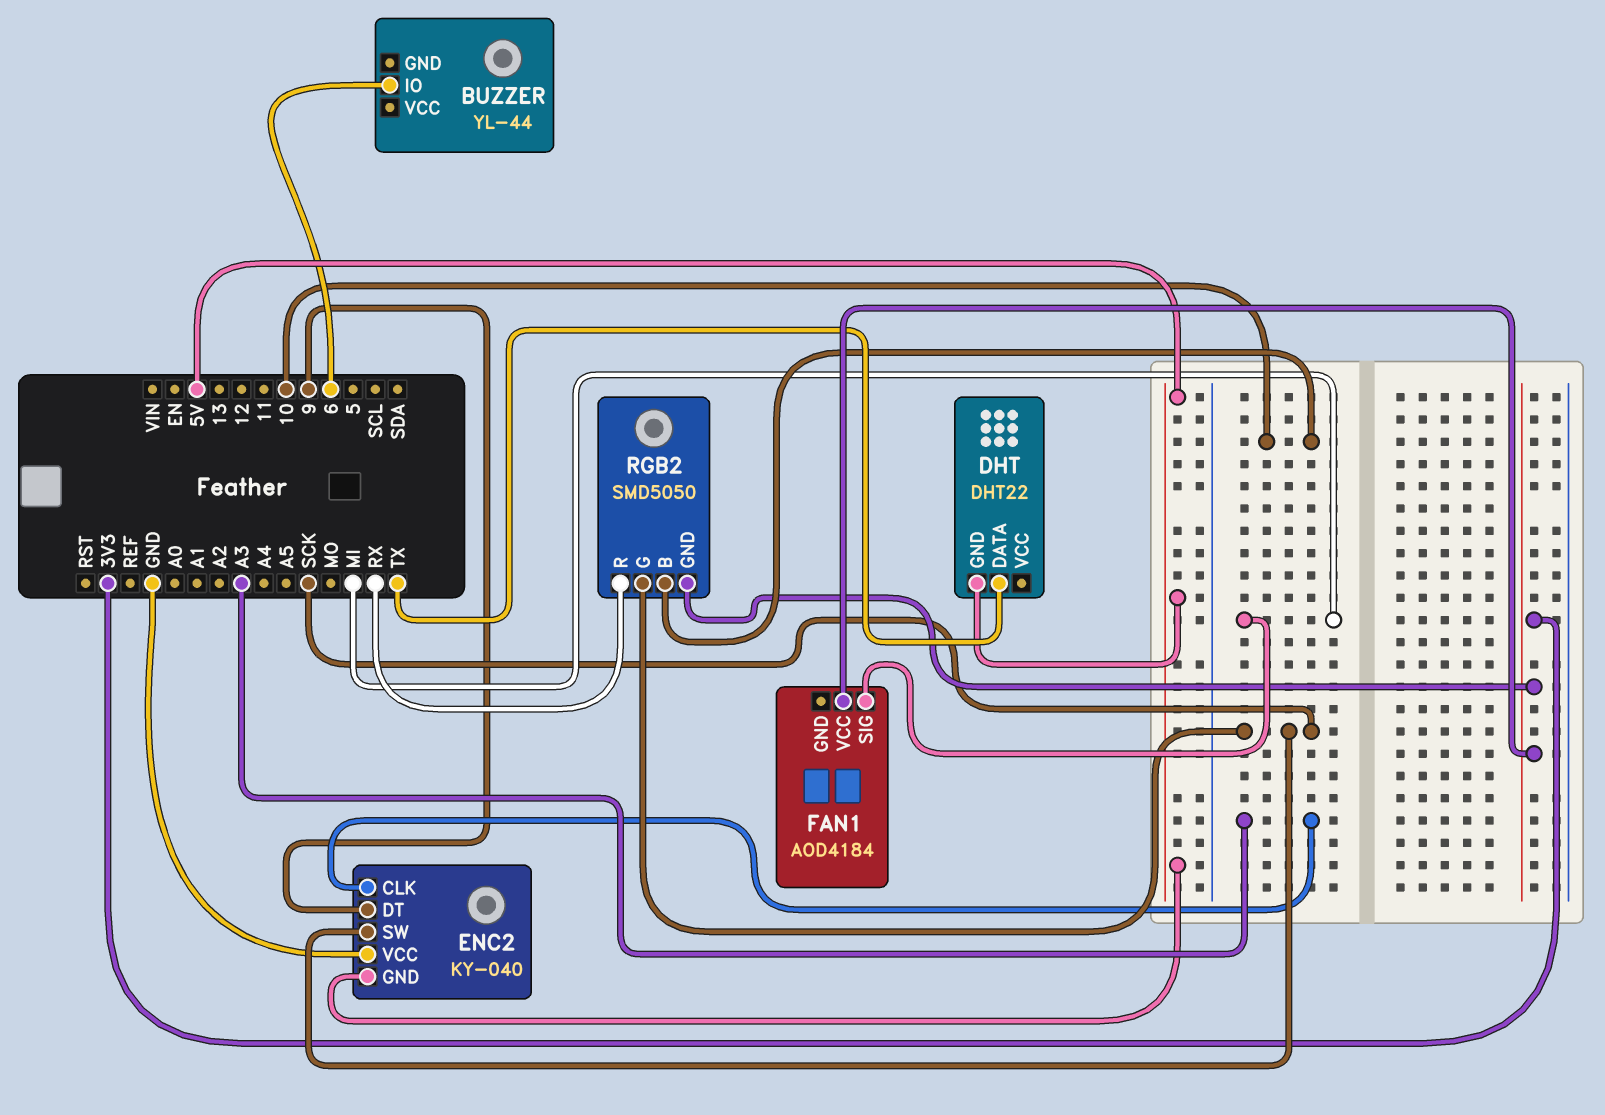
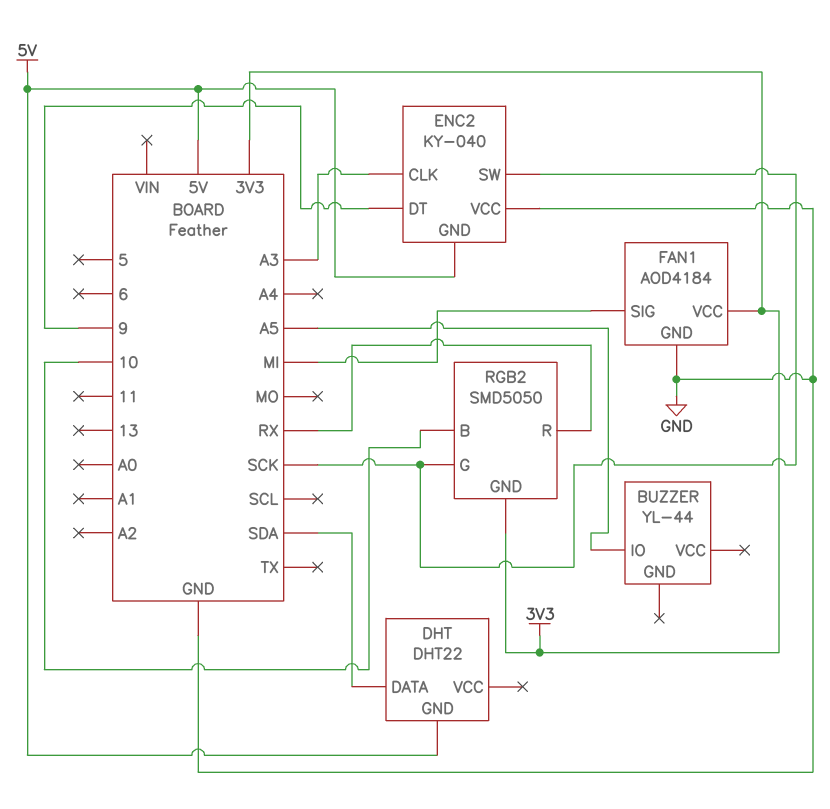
BUZZER pin IO: 6 -> A5
DHT pin DATA: TX -> SDA
FAN1 pin GND: none -> GND

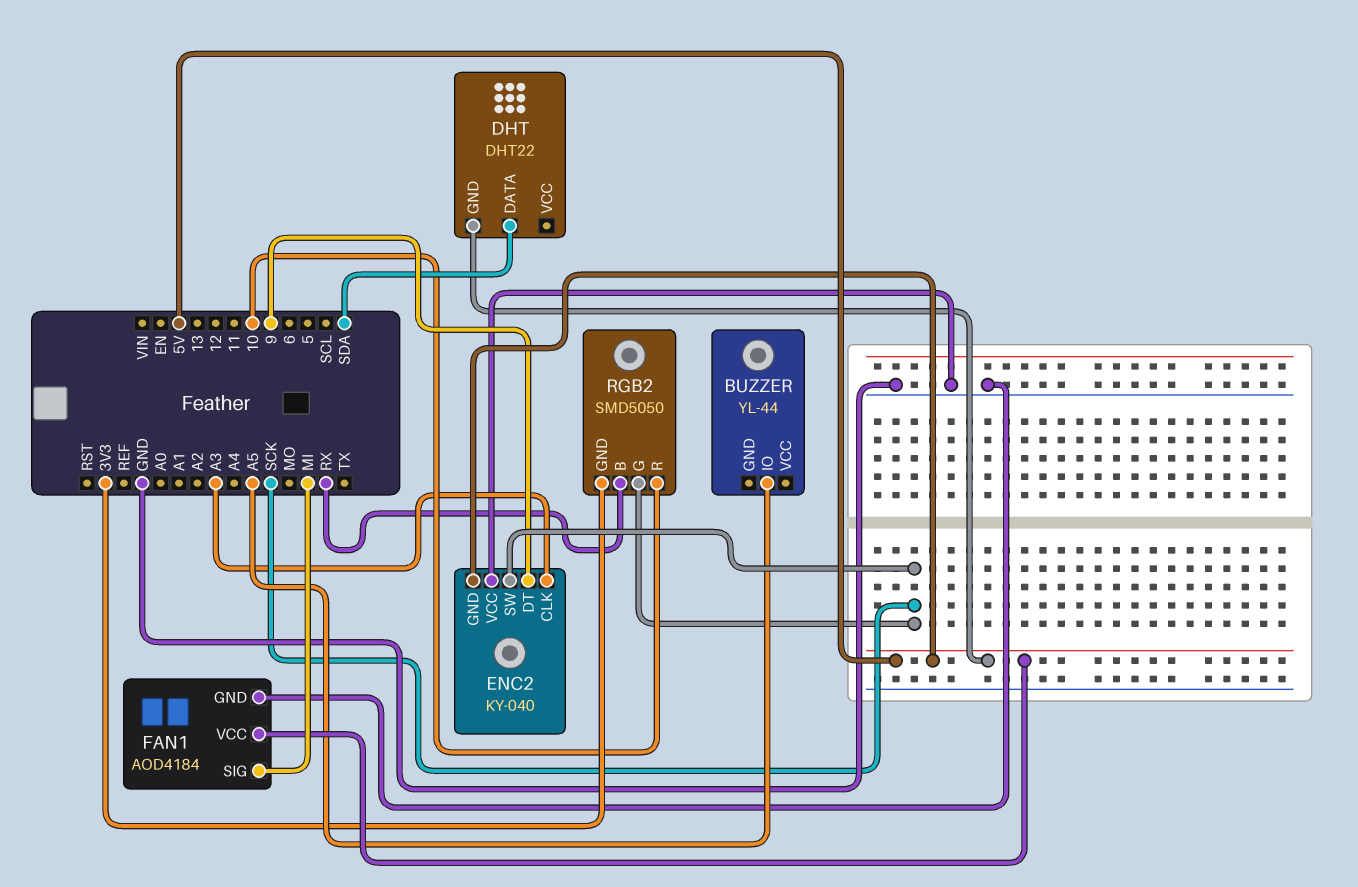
FAN1 pin VCC: 3V3 -> 5V
RGB2 pin B: 10 -> RX
RGB2 pin R: RX -> 10

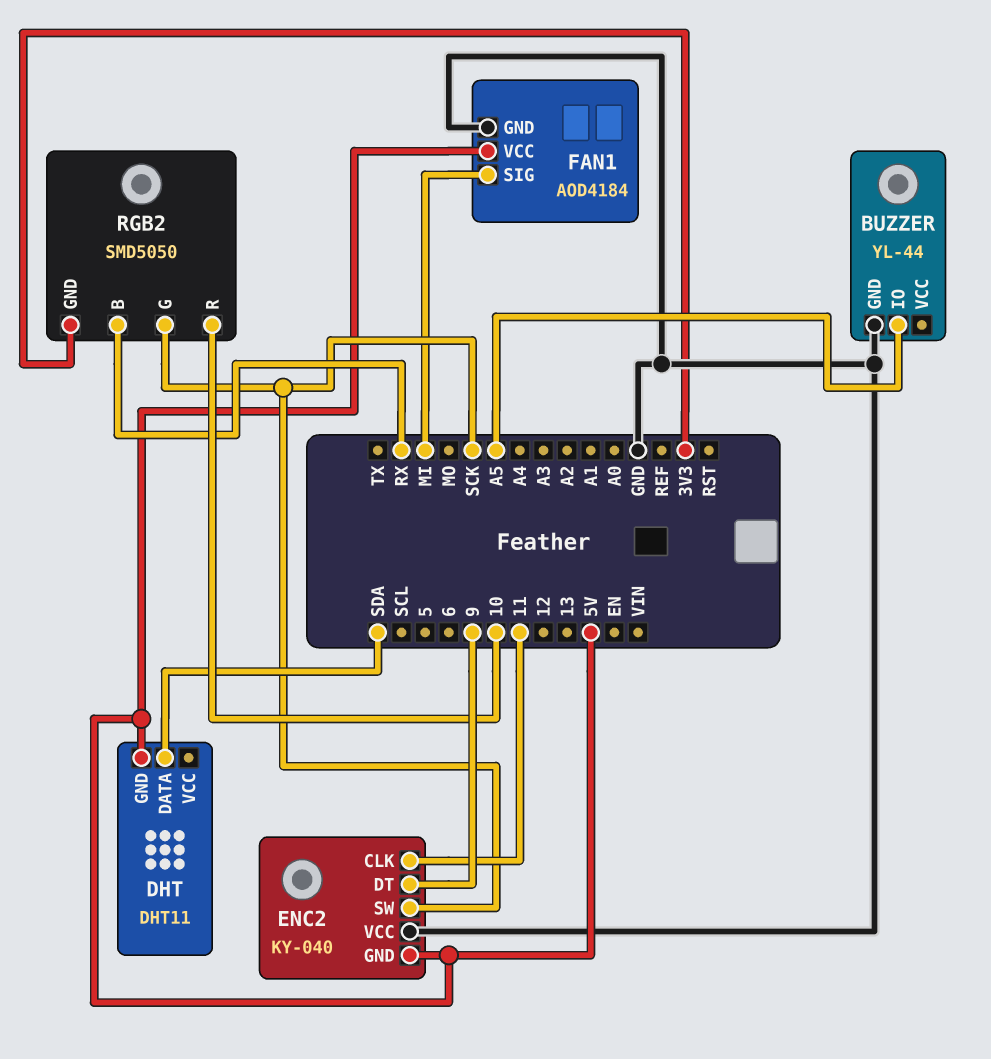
BUZZER pin GND: none -> GND
DHT: DHT22 -> DHT11
ENC2 pin CLK: A3 -> 11

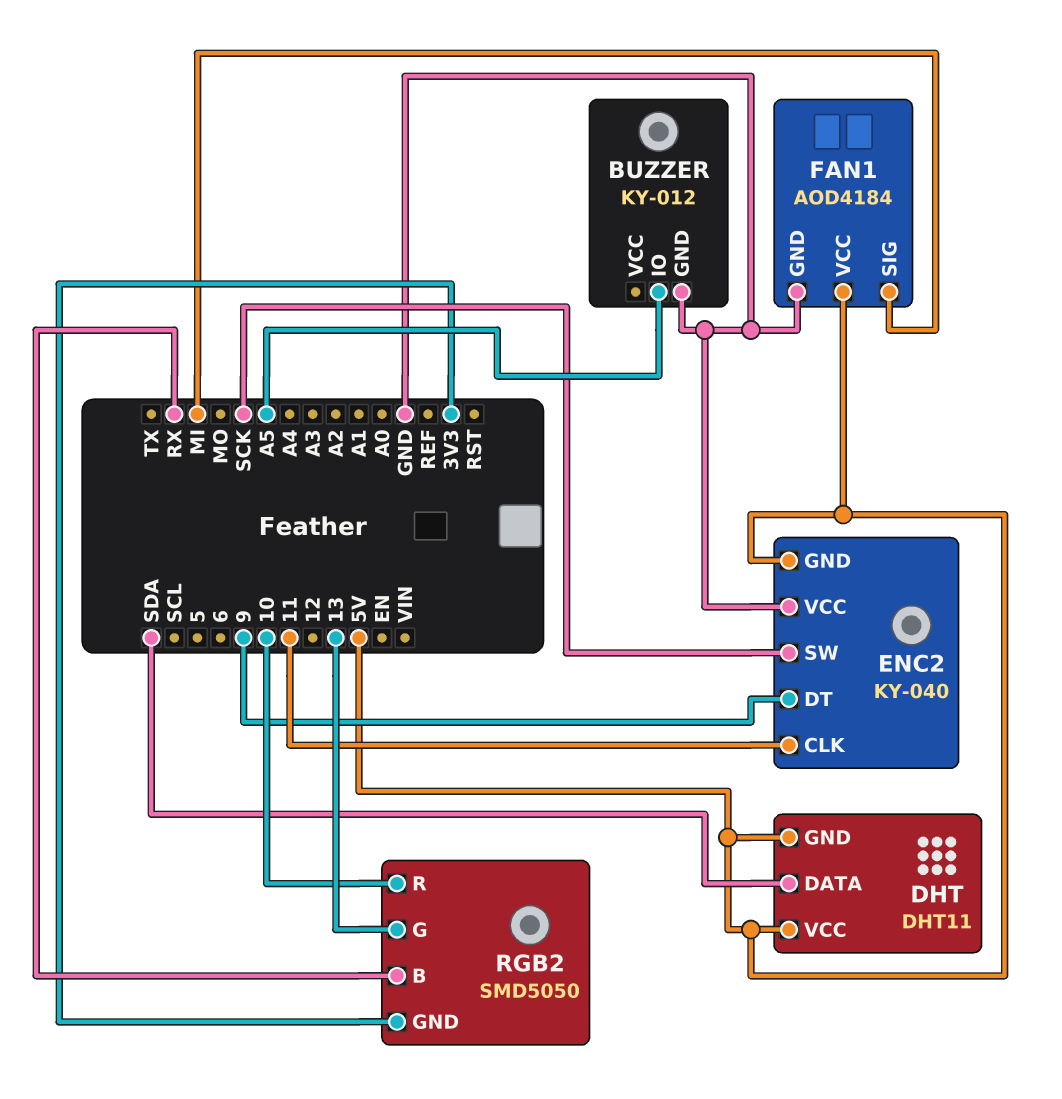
BUZZER: YL-44 -> KY-012
DHT pin VCC: none -> 5V
RGB2 pin G: SCK -> 13

